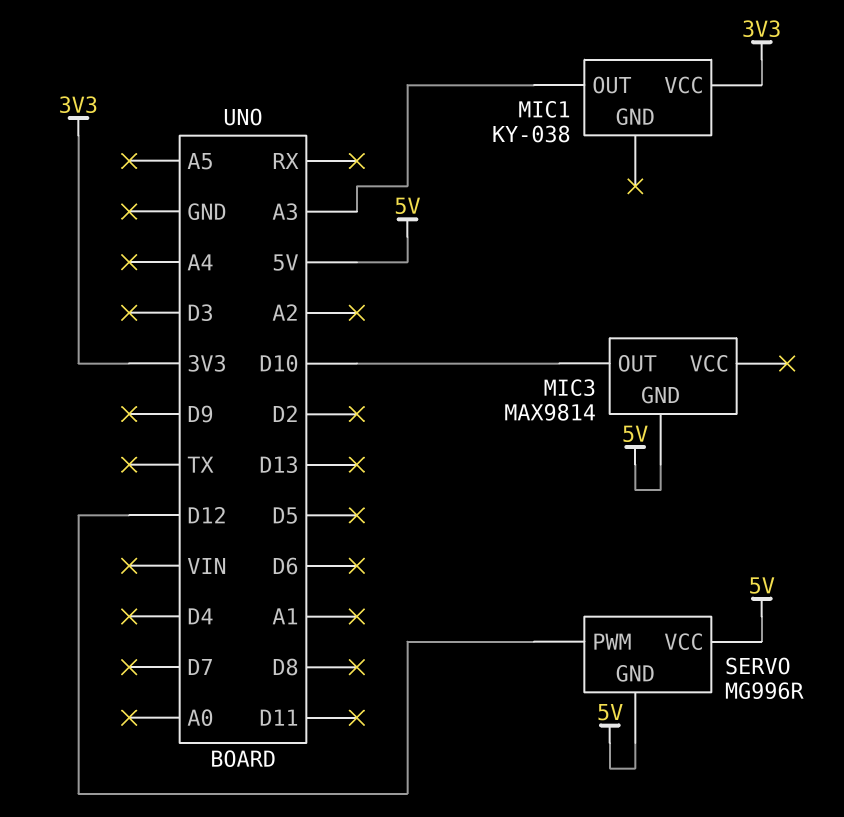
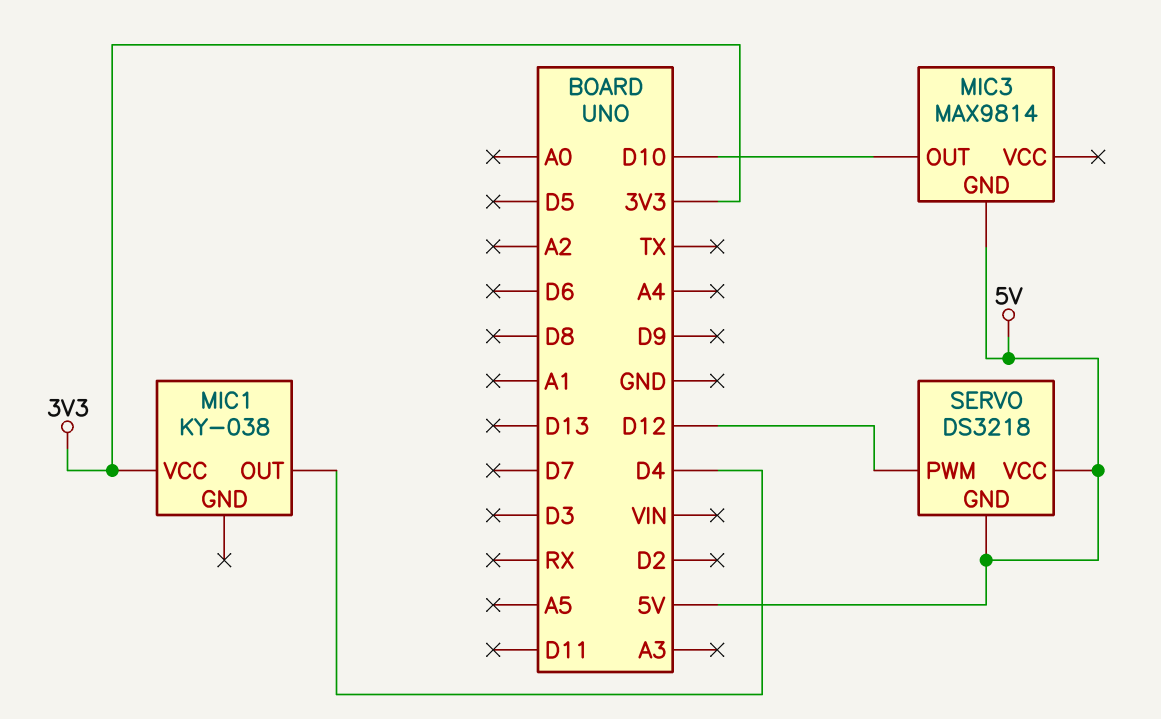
MIC1 pin OUT: A3 -> D4
SERVO: MG996R -> DS3218

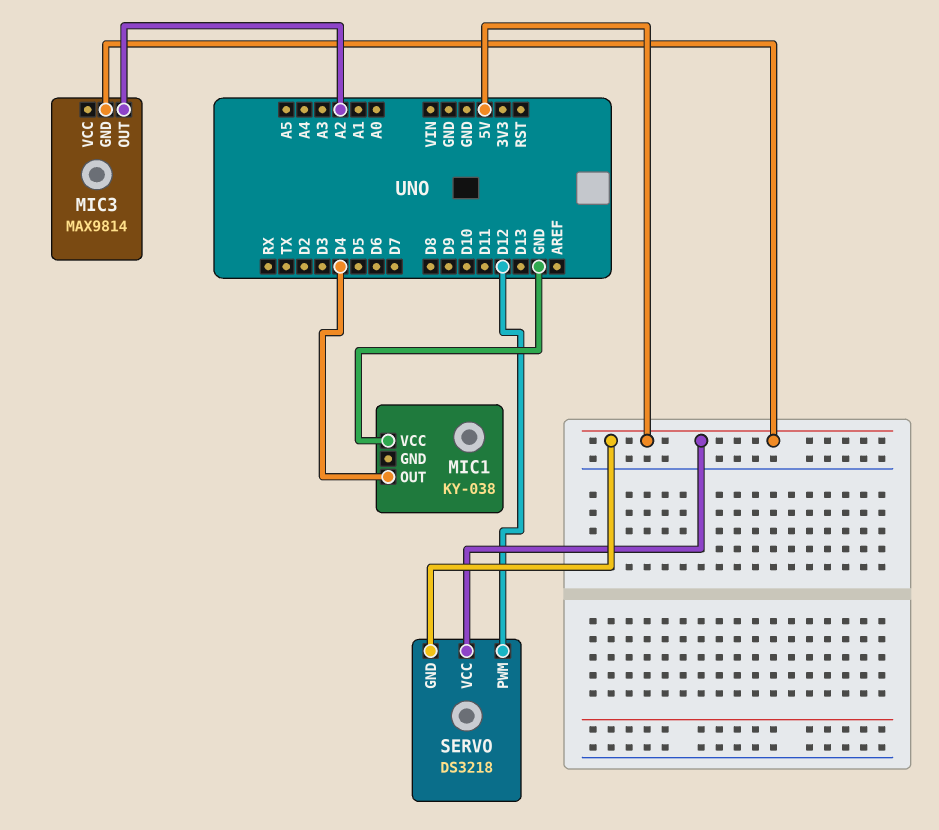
MIC1 pin VCC: 3V3 -> GND
MIC3 pin OUT: D10 -> A2

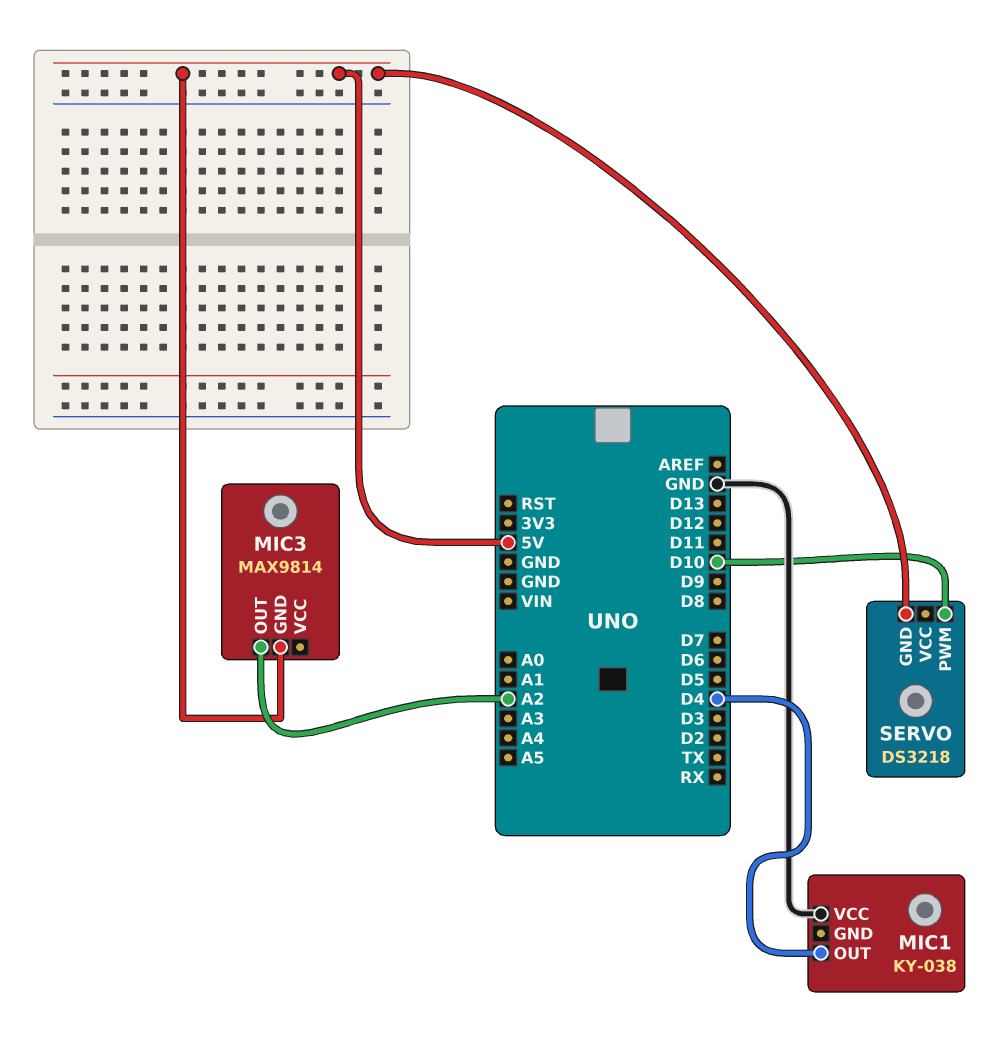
SERVO pin PWM: D12 -> D10
SERVO pin VCC: 5V -> none

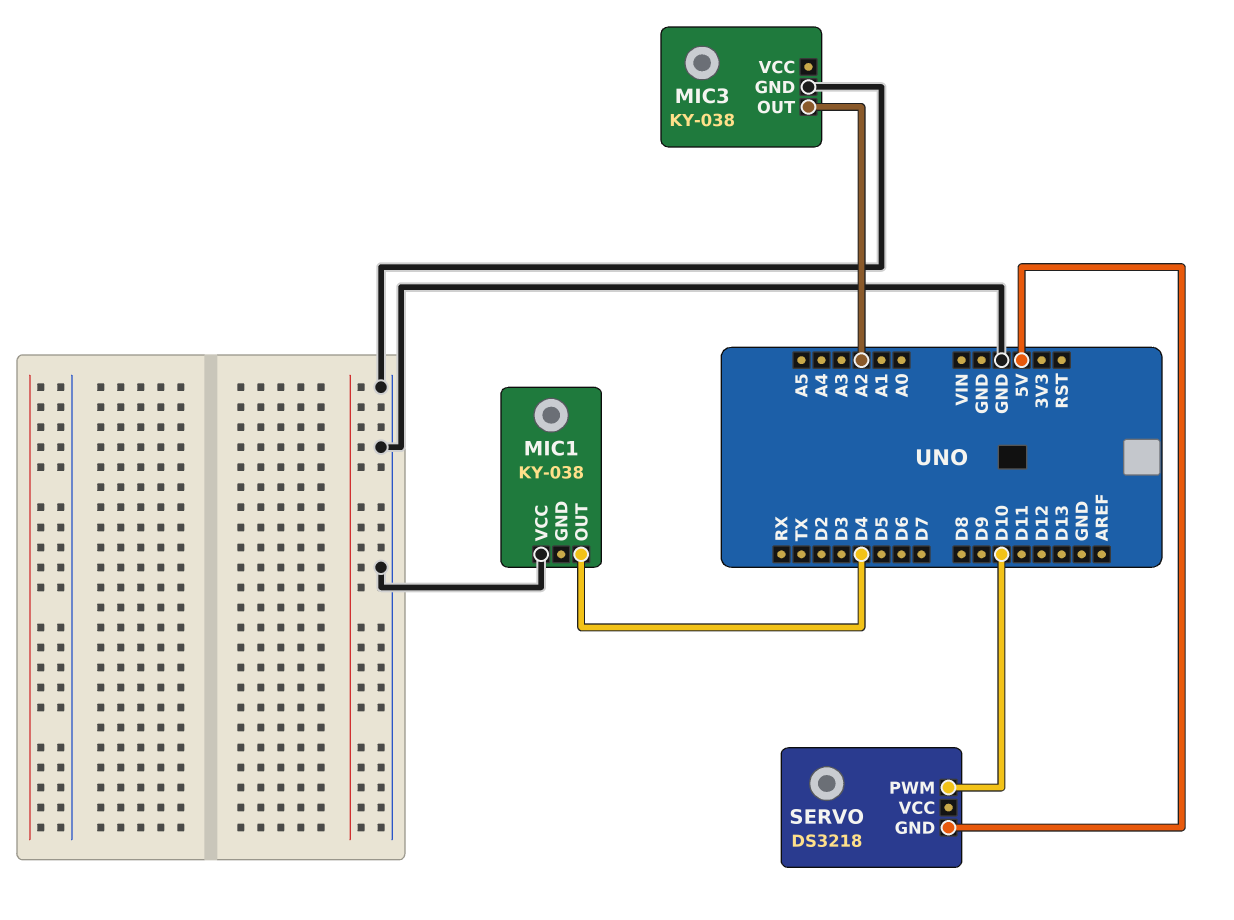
MIC3: MAX9814 -> KY-038
MIC3 pin GND: 5V -> GND

